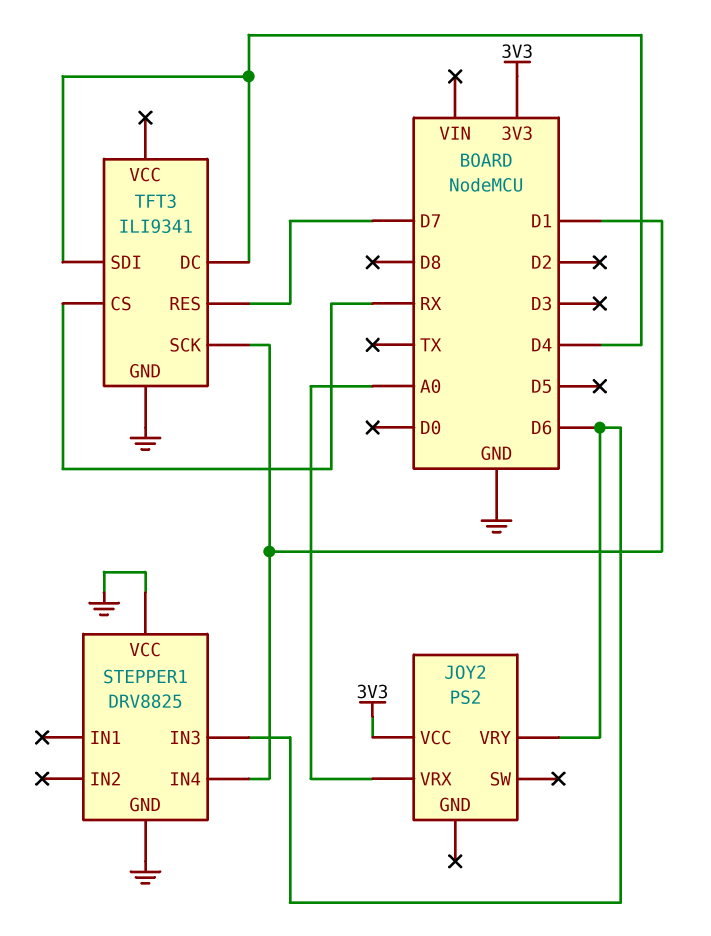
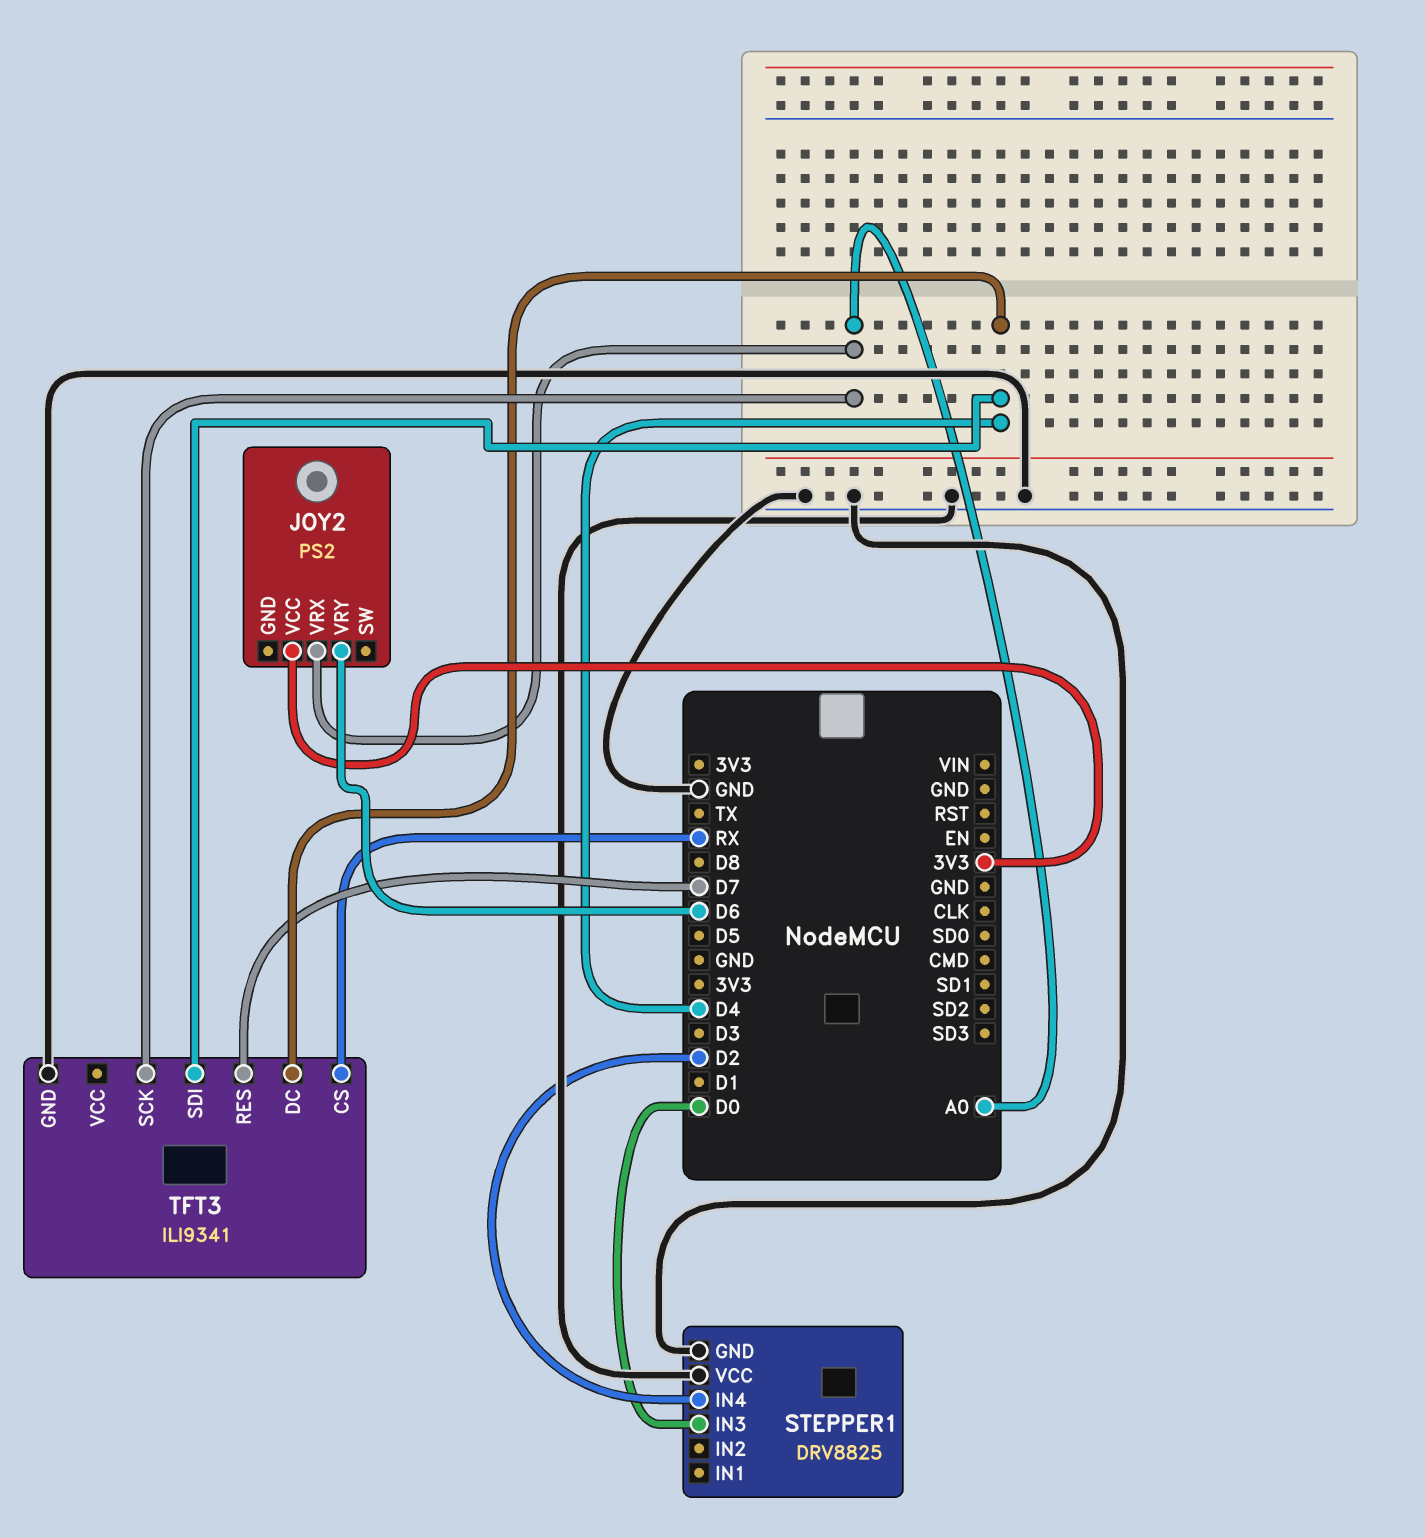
STEPPER1 pin IN3: D6 -> D0
STEPPER1 pin IN4: D1 -> D2
TFT3 pin SCK: D1 -> A0

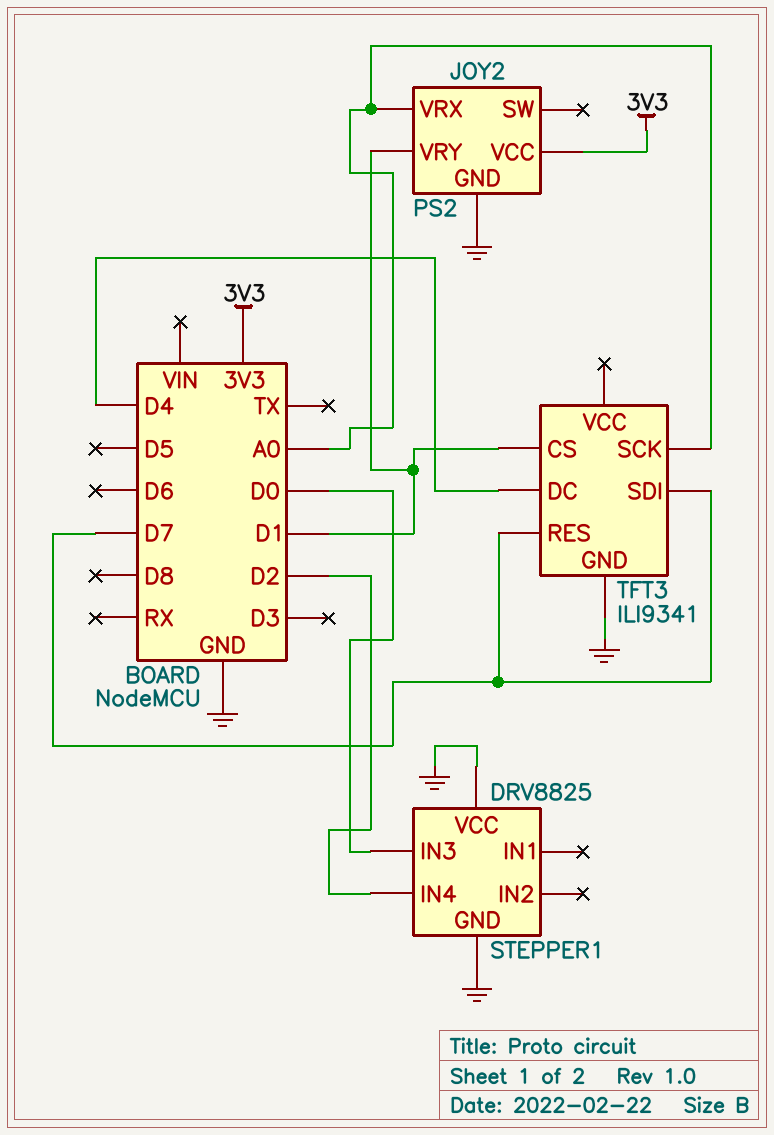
JOY2 pin GND: none -> GND
JOY2 pin VRY: D6 -> D1
TFT3 pin CS: RX -> D1
TFT3 pin SDI: D4 -> D7

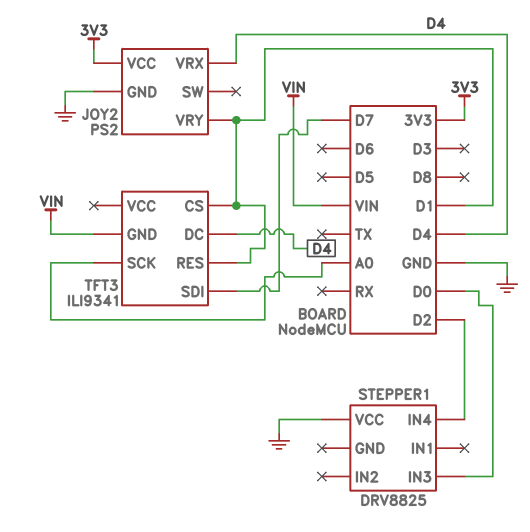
JOY2 pin VRX: A0 -> D4
STEPPER1 pin GND: GND -> none
TFT3 pin GND: GND -> VIN
TFT3 pin RES: D7 -> D1

